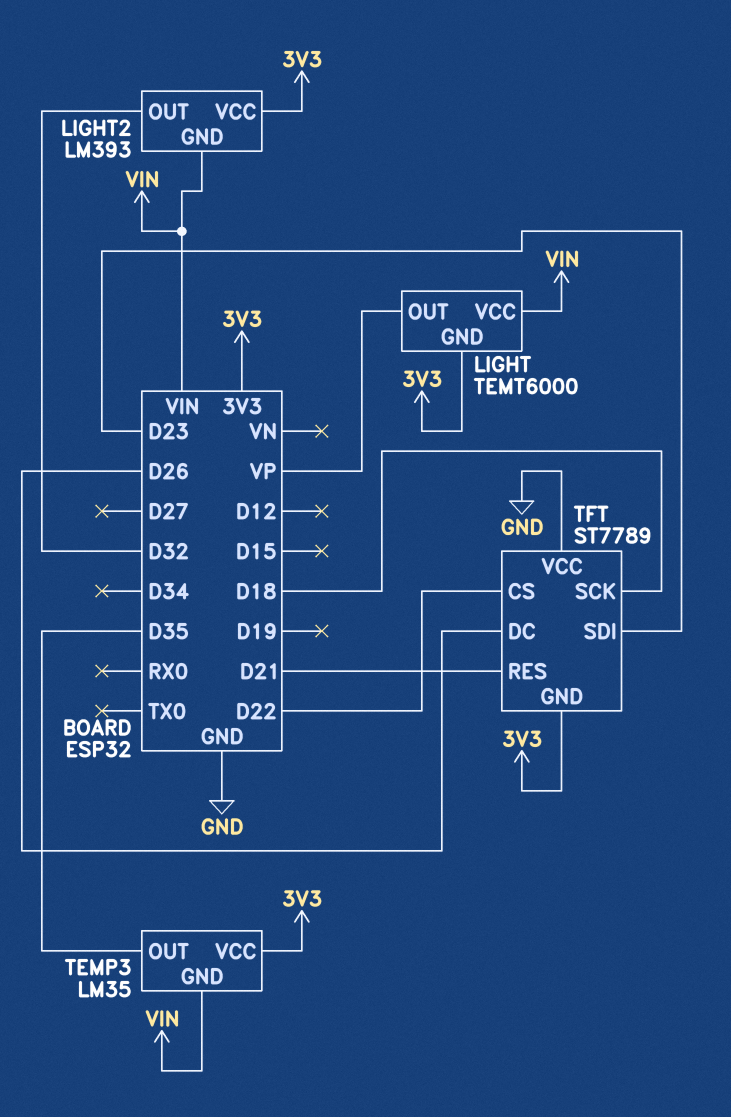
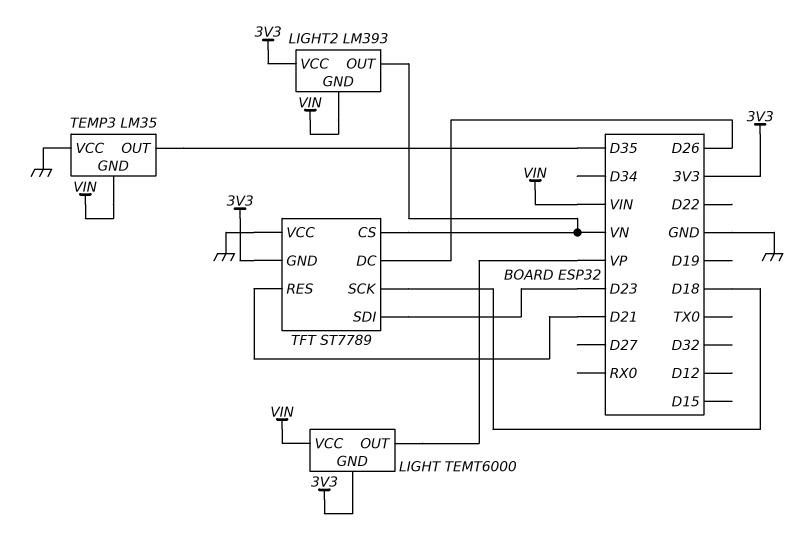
LIGHT2 pin OUT: D32 -> VN
TEMP3 pin VCC: 3V3 -> GND
TFT pin CS: D22 -> VN

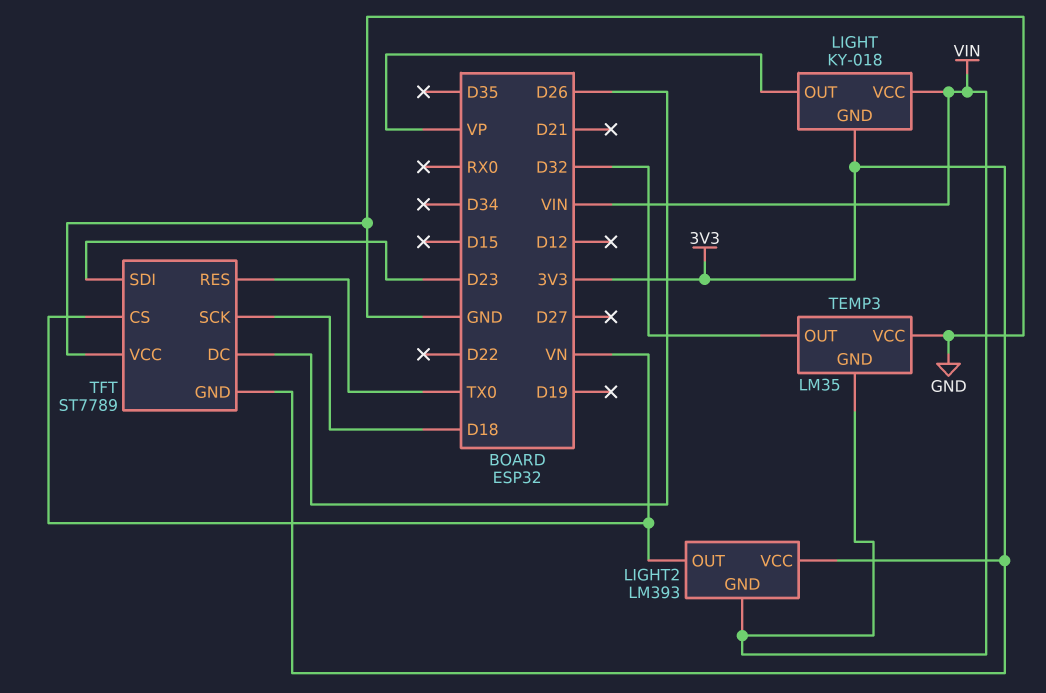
LIGHT: TEMT6000 -> KY-018
TEMP3 pin OUT: D35 -> D32
TFT pin RES: D21 -> TX0

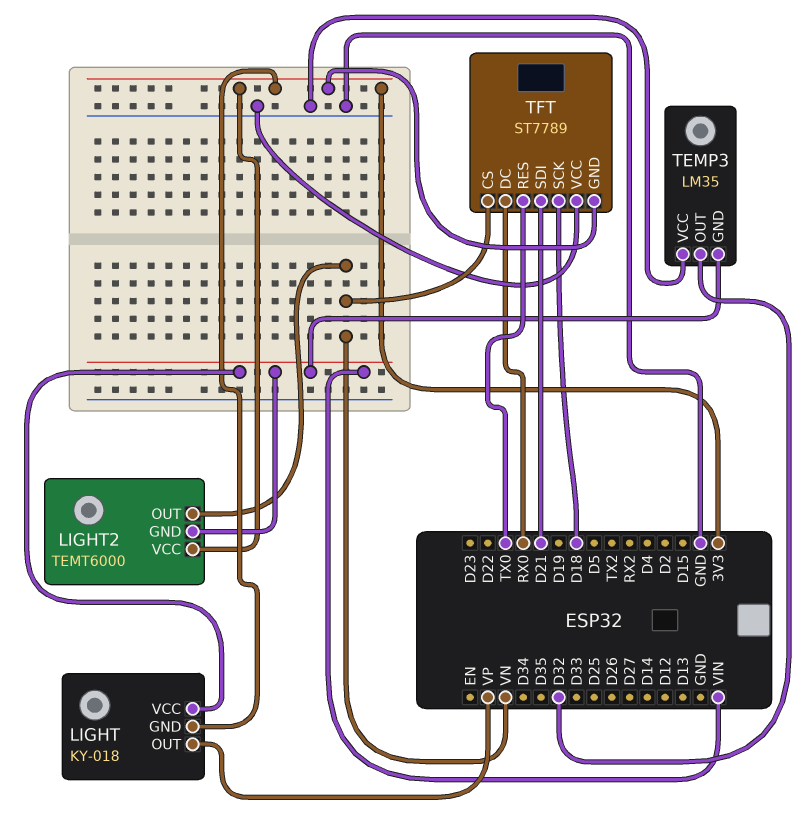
LIGHT2: LM393 -> TEMT6000
TFT pin DC: D26 -> RX0
TFT pin SDI: D23 -> D21

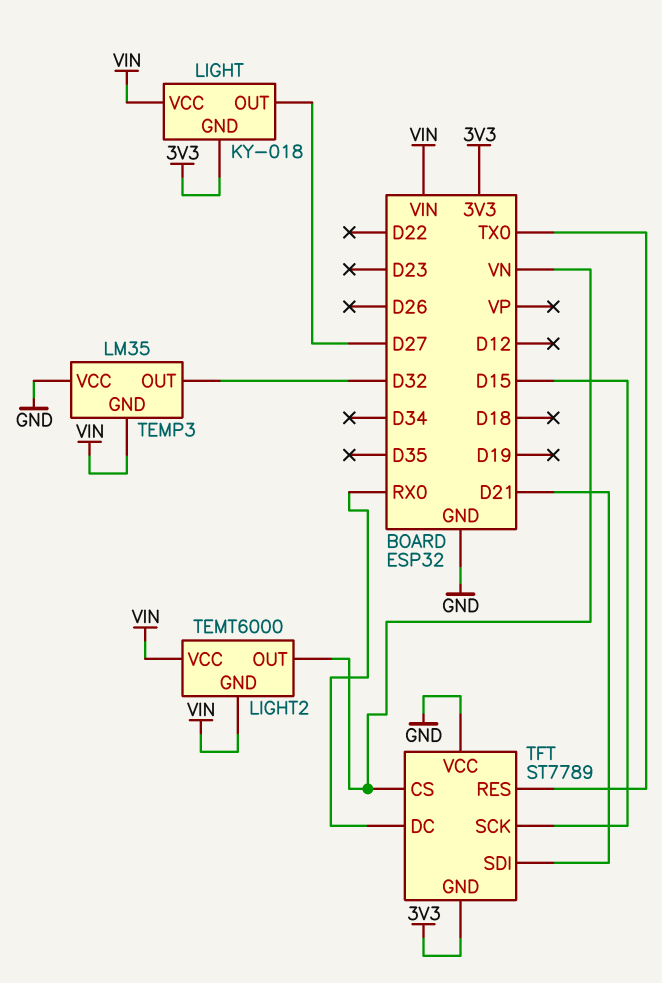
LIGHT pin OUT: VP -> D27
LIGHT2 pin VCC: 3V3 -> VIN
TFT pin SCK: D18 -> D15

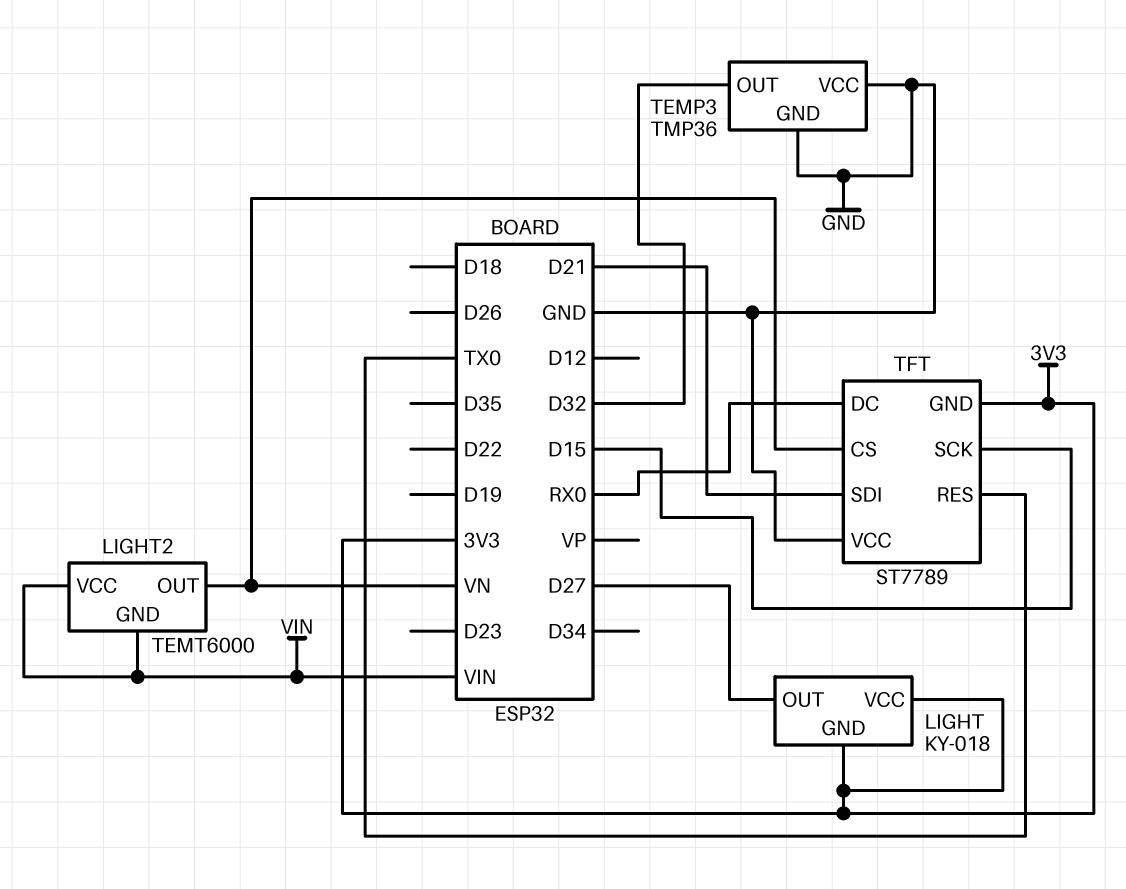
LIGHT pin VCC: VIN -> 3V3
TEMP3: LM35 -> TMP36
TEMP3 pin GND: VIN -> GND

